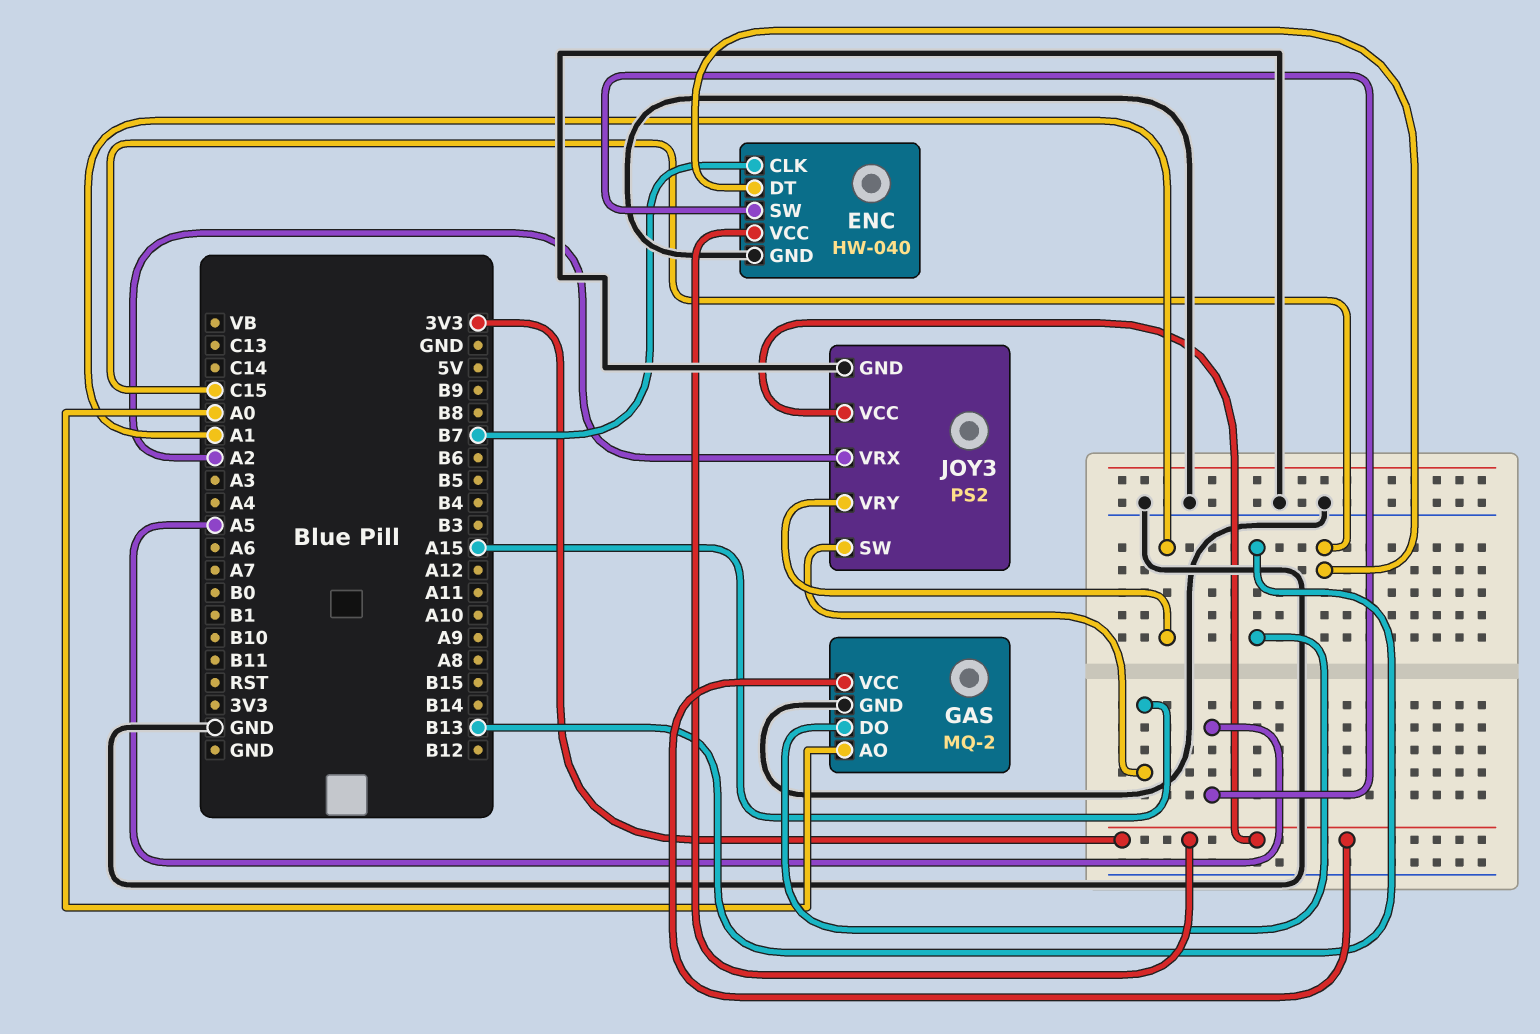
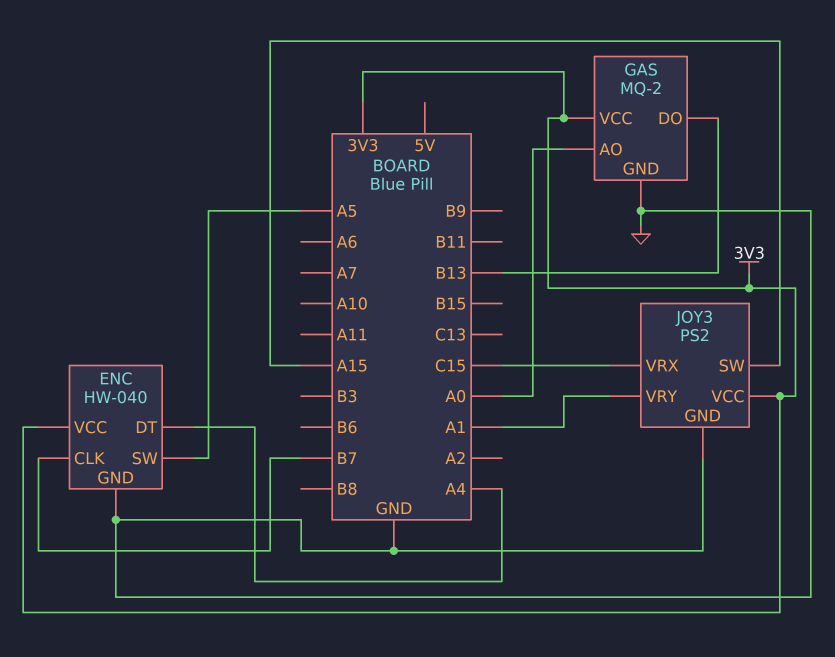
ENC pin DT: C15 -> A4
JOY3 pin VRX: A2 -> C15

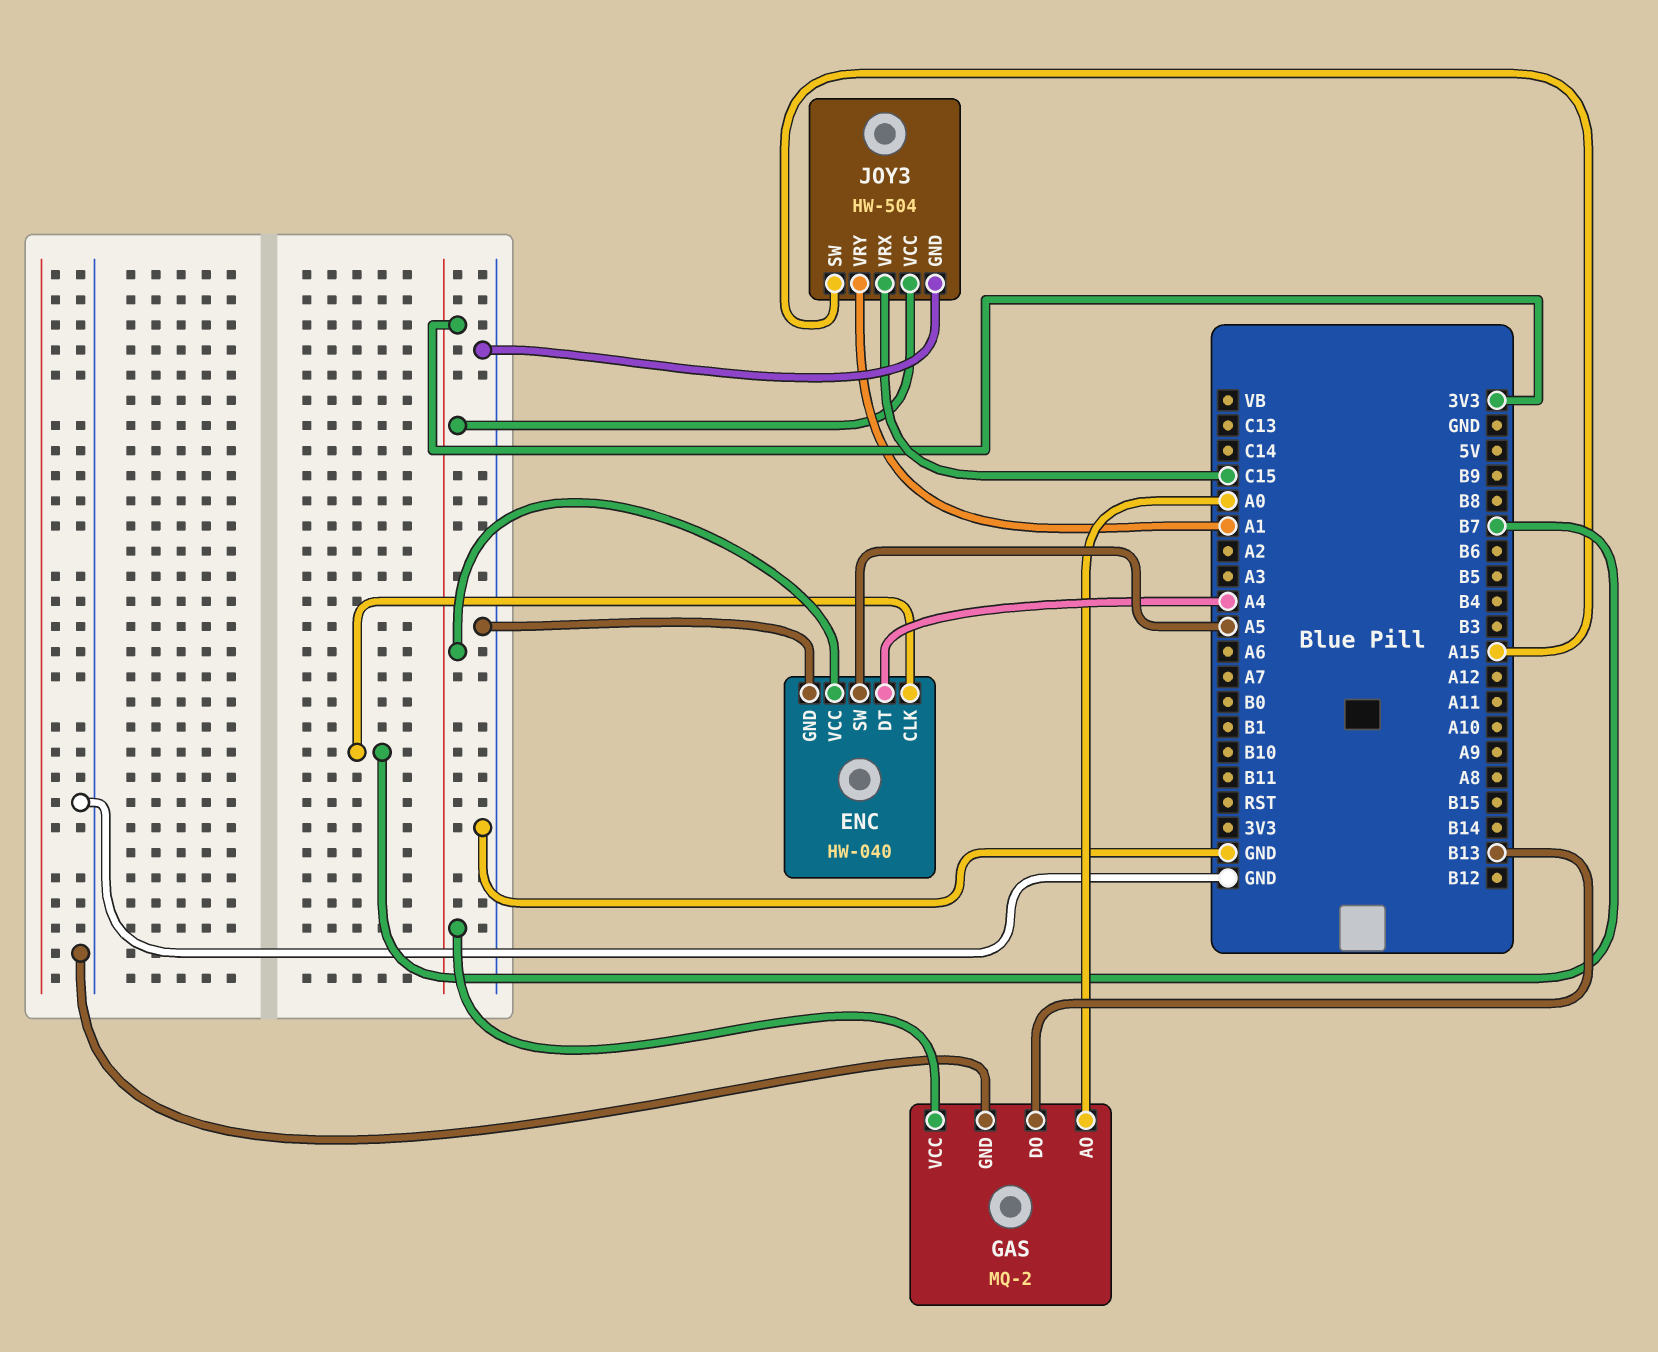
JOY3: PS2 -> HW-504

